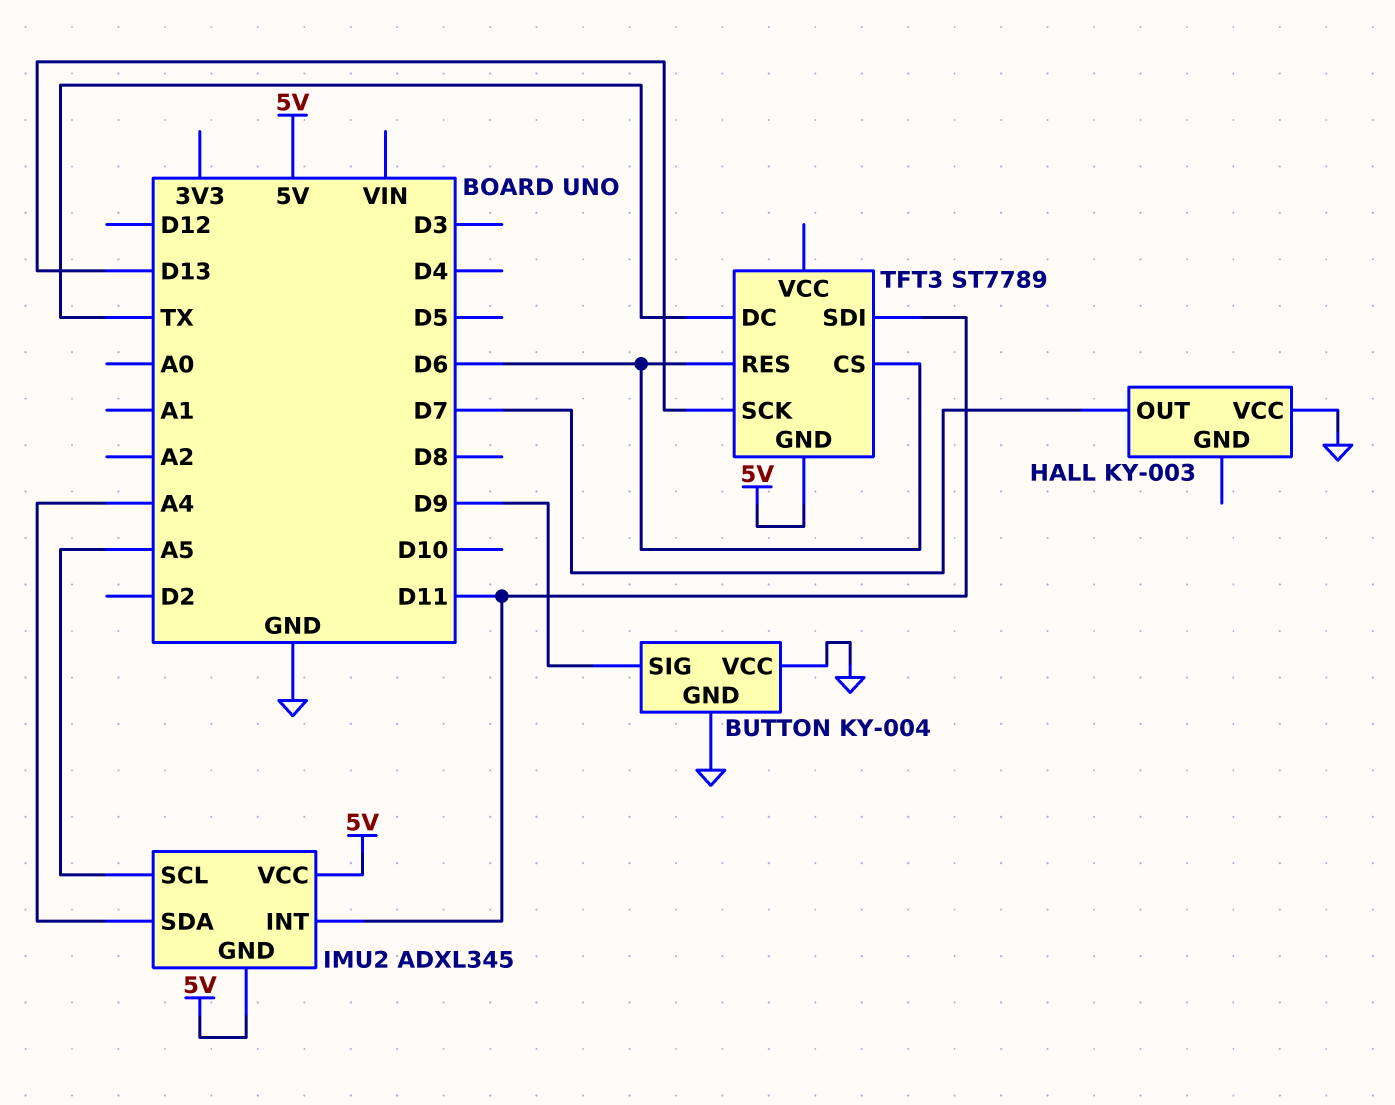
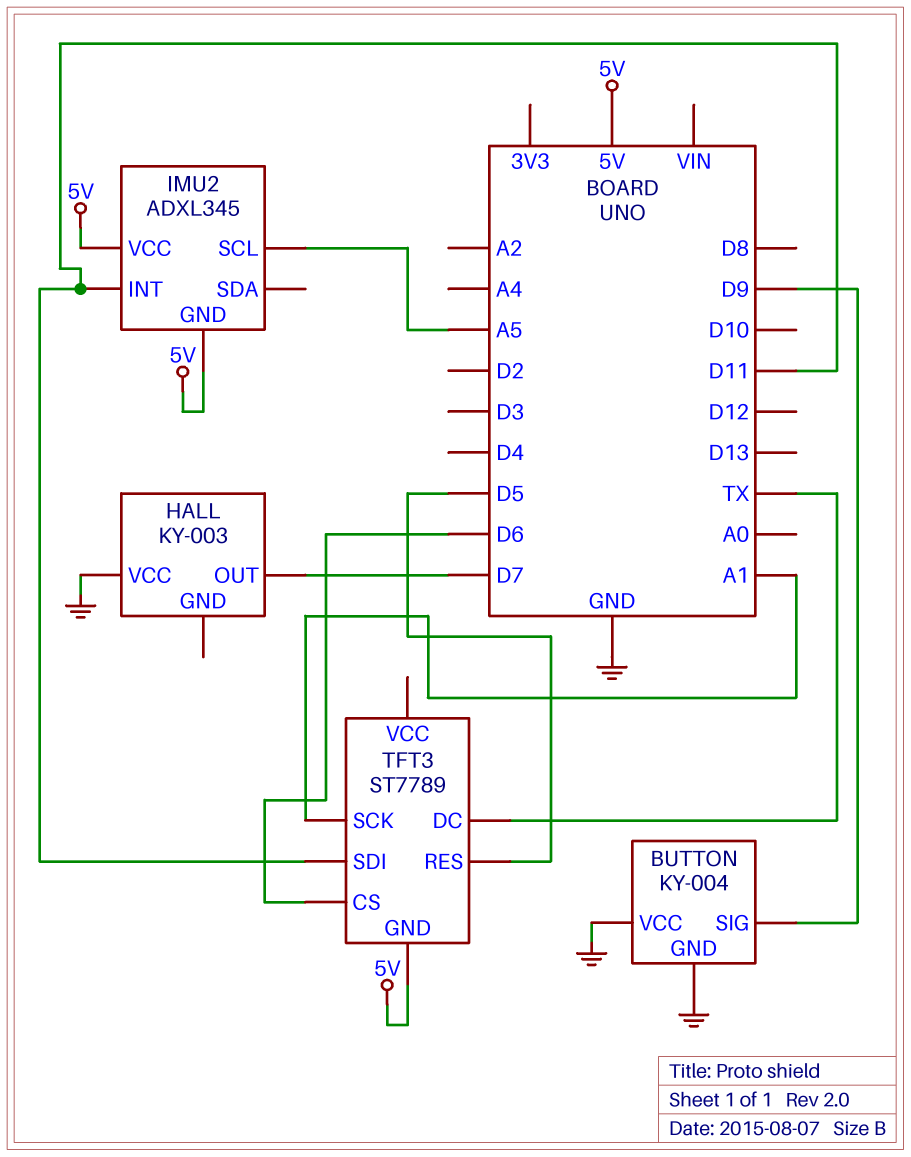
IMU2 pin SDA: A4 -> none
TFT3 pin RES: D6 -> D5
TFT3 pin SCK: D13 -> A1

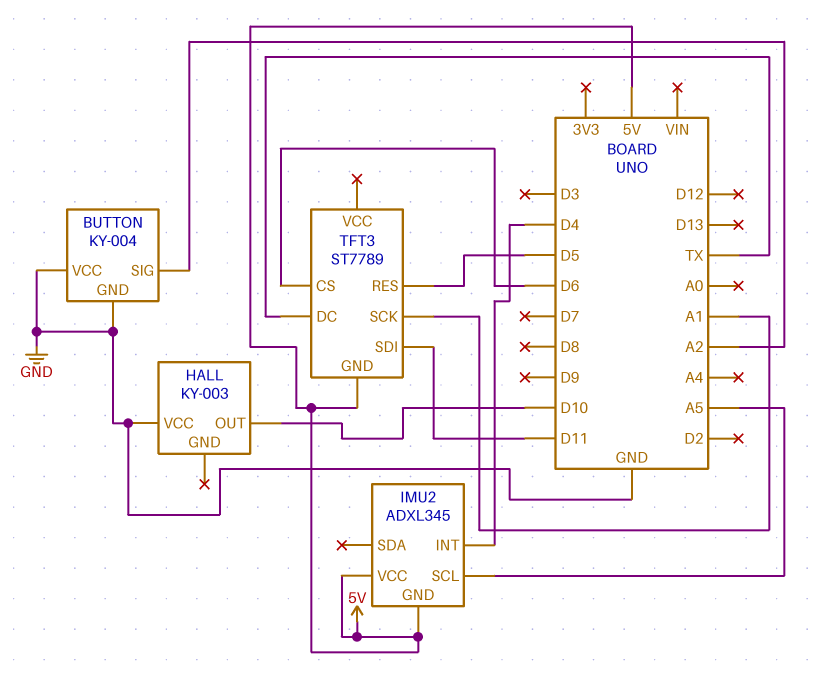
BUTTON pin SIG: D9 -> A2
HALL pin OUT: D7 -> D10
IMU2 pin INT: D11 -> D4

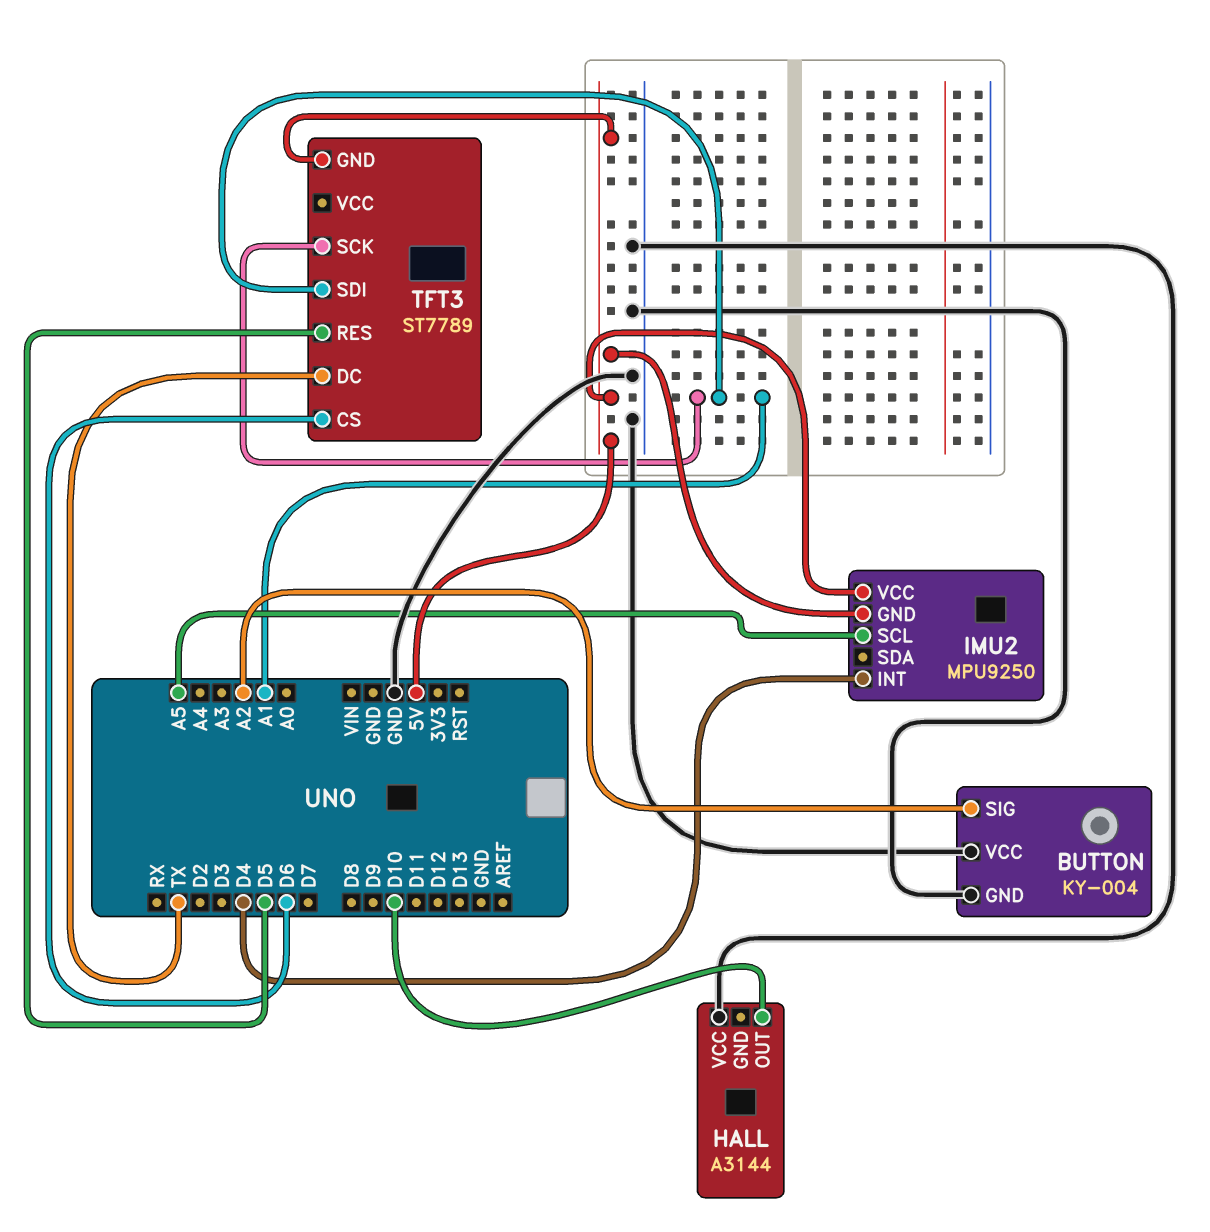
HALL: KY-003 -> A3144
IMU2: ADXL345 -> MPU9250
TFT3 pin SDI: D11 -> A1

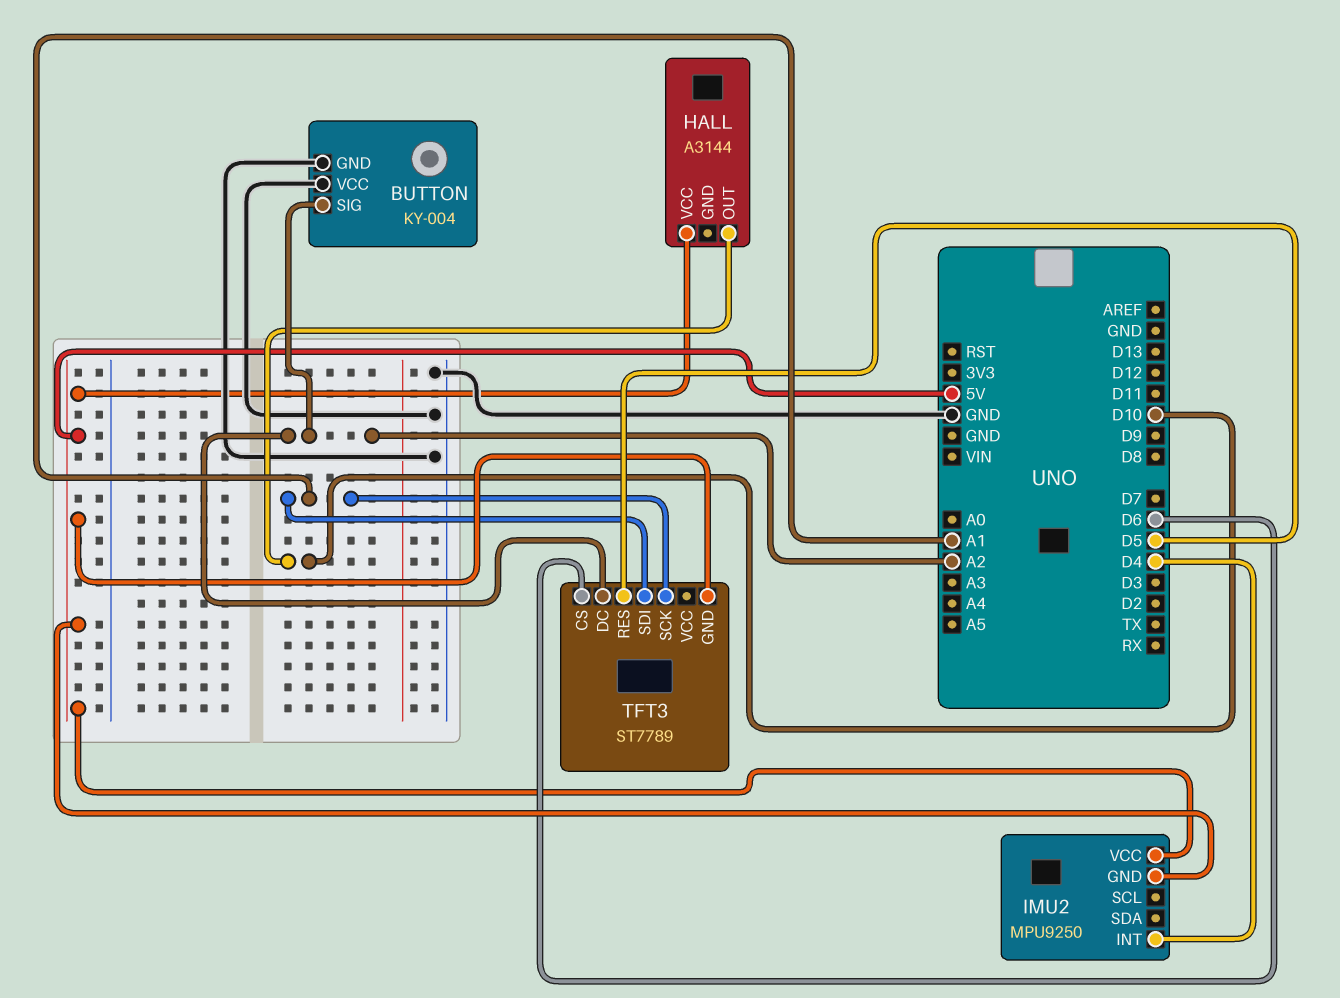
HALL pin VCC: GND -> 5V
IMU2 pin SCL: A5 -> none
TFT3 pin DC: TX -> A2

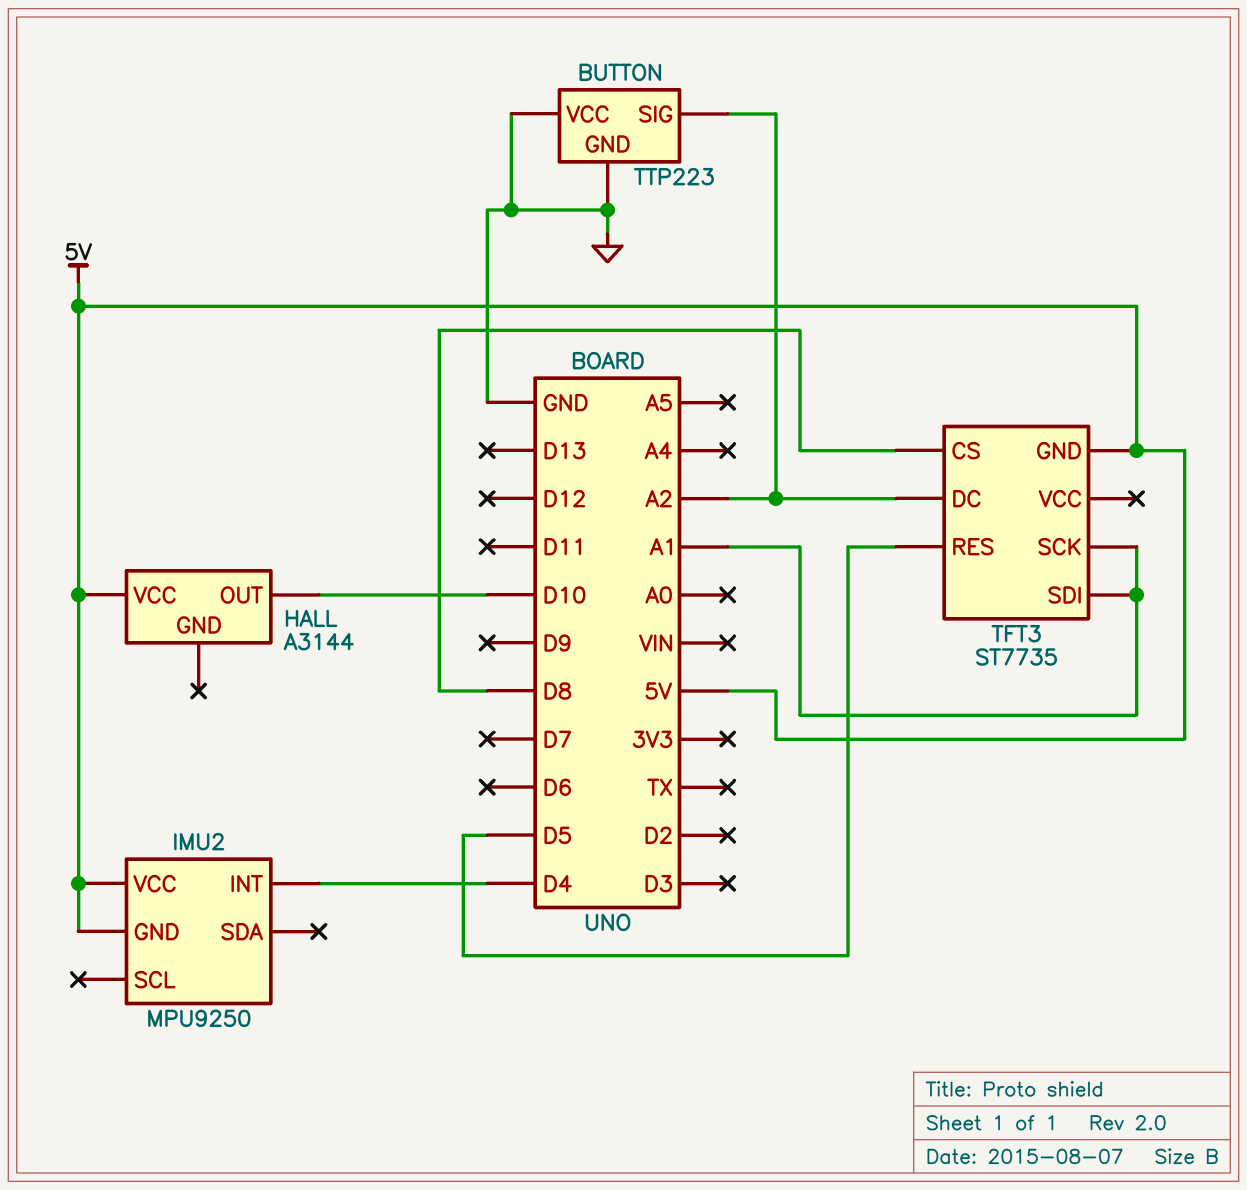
BUTTON: KY-004 -> TTP223
TFT3: ST7789 -> ST7735
TFT3 pin CS: D6 -> D8

